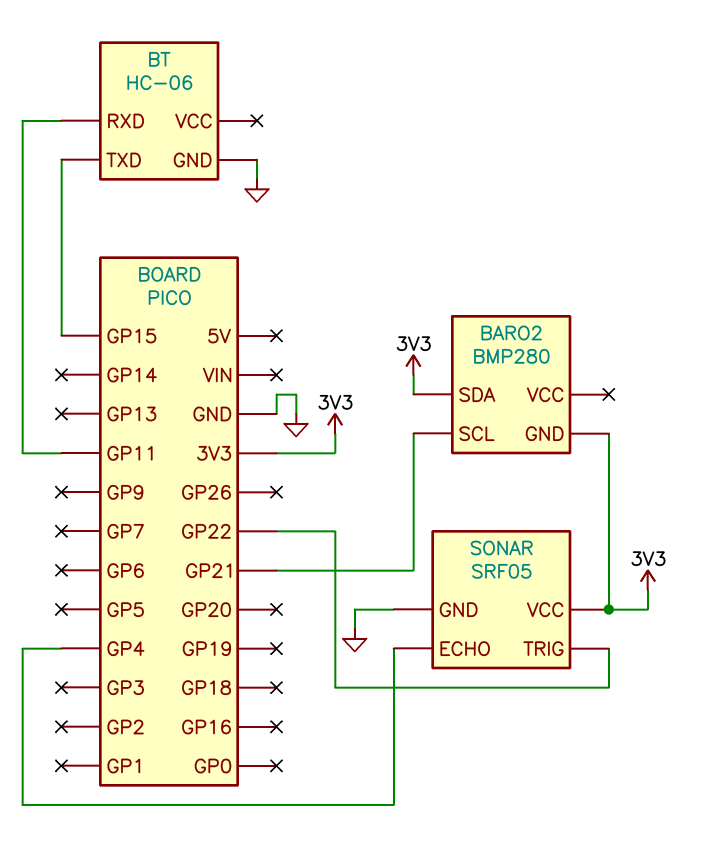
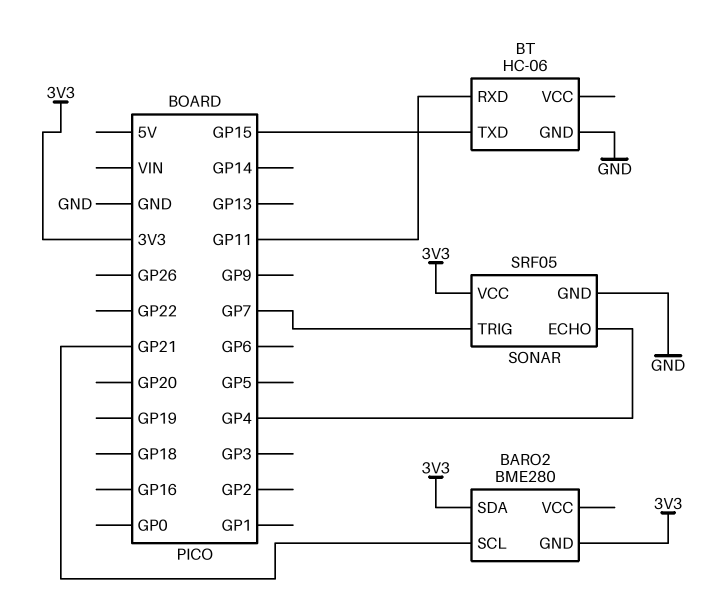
BARO2: BMP280 -> BME280
SONAR pin TRIG: GP22 -> GP7

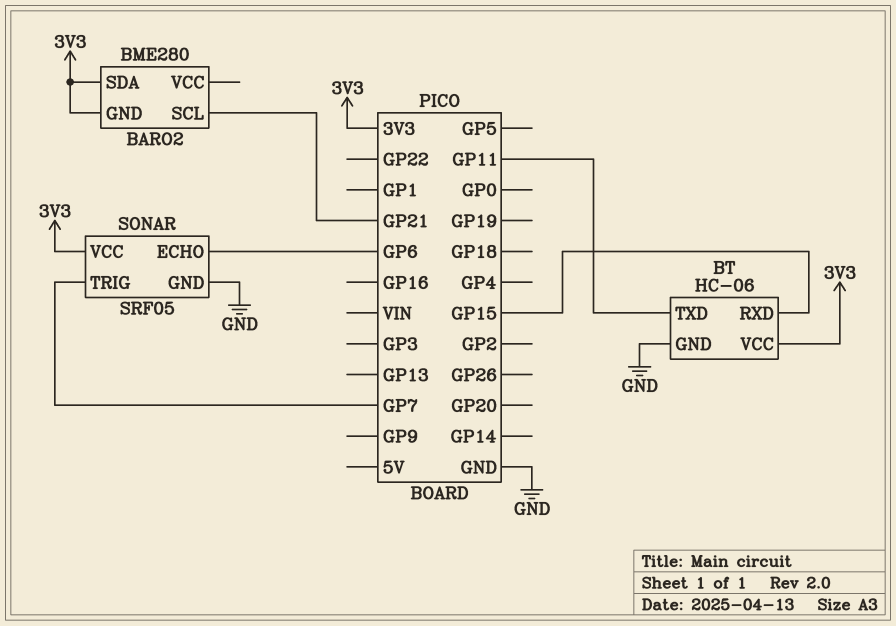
BT pin RXD: GP11 -> GP15
BT pin TXD: GP15 -> GP11
BT pin VCC: none -> 3V3
SONAR pin ECHO: GP4 -> GP6

